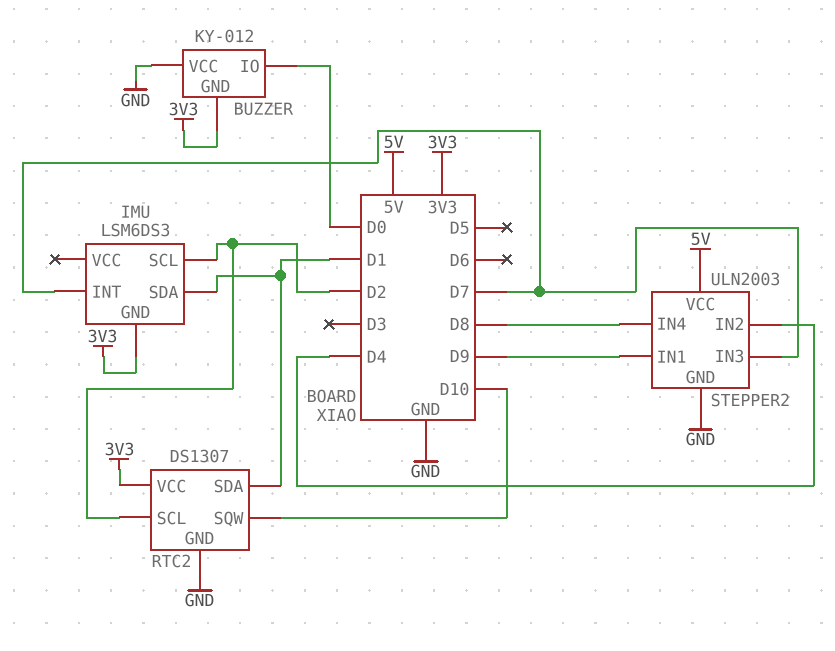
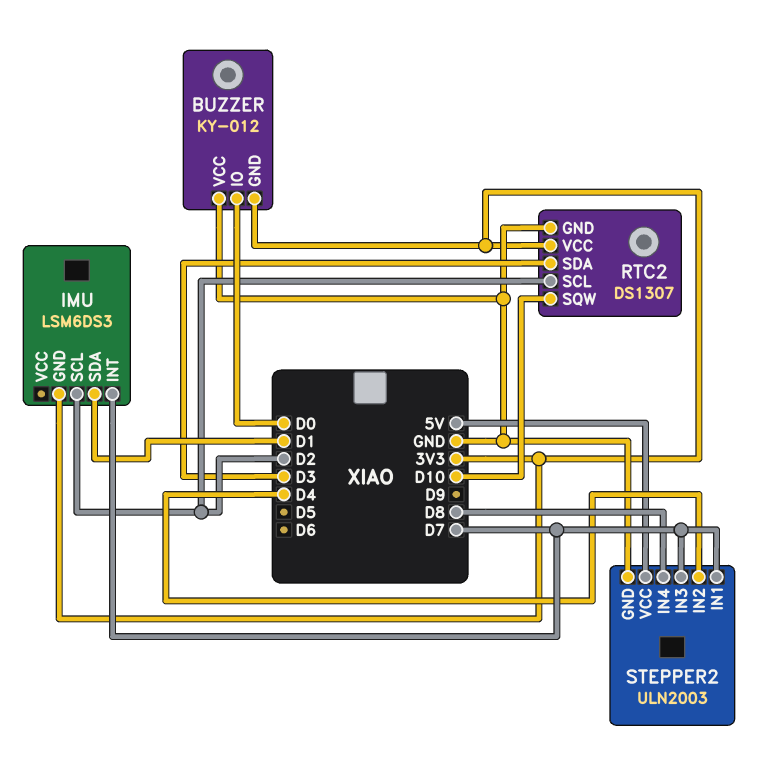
RTC2 pin SDA: D1 -> D3
STEPPER2 pin IN1: D9 -> D7

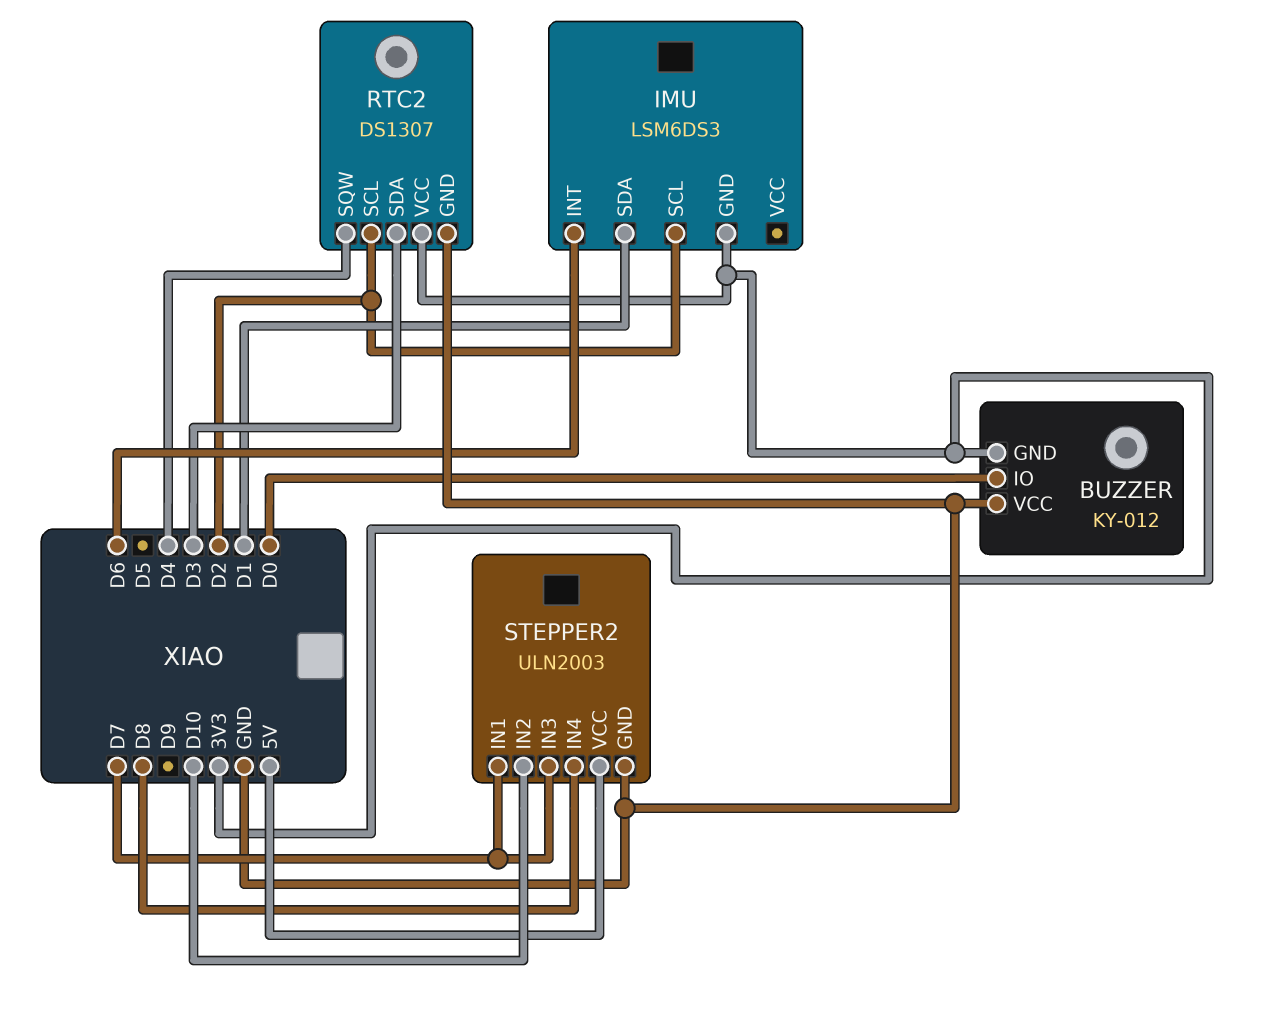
IMU pin INT: D7 -> D6
RTC2 pin SQW: D10 -> D4
STEPPER2 pin IN2: D4 -> D10

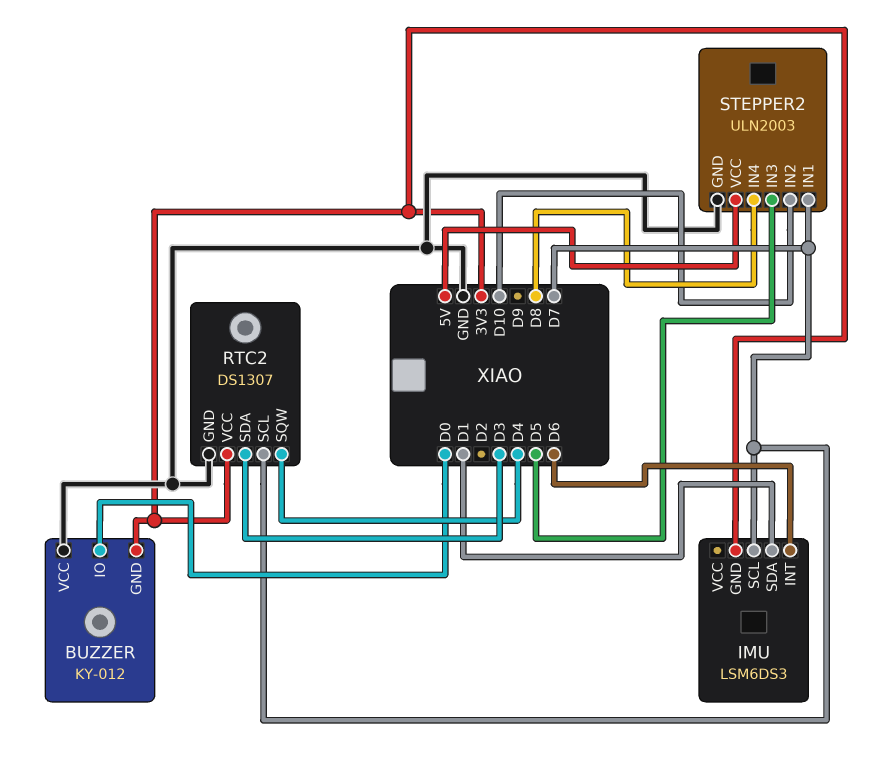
IMU pin SCL: D2 -> D7
RTC2 pin SCL: D2 -> D7
STEPPER2 pin IN3: D7 -> D5

